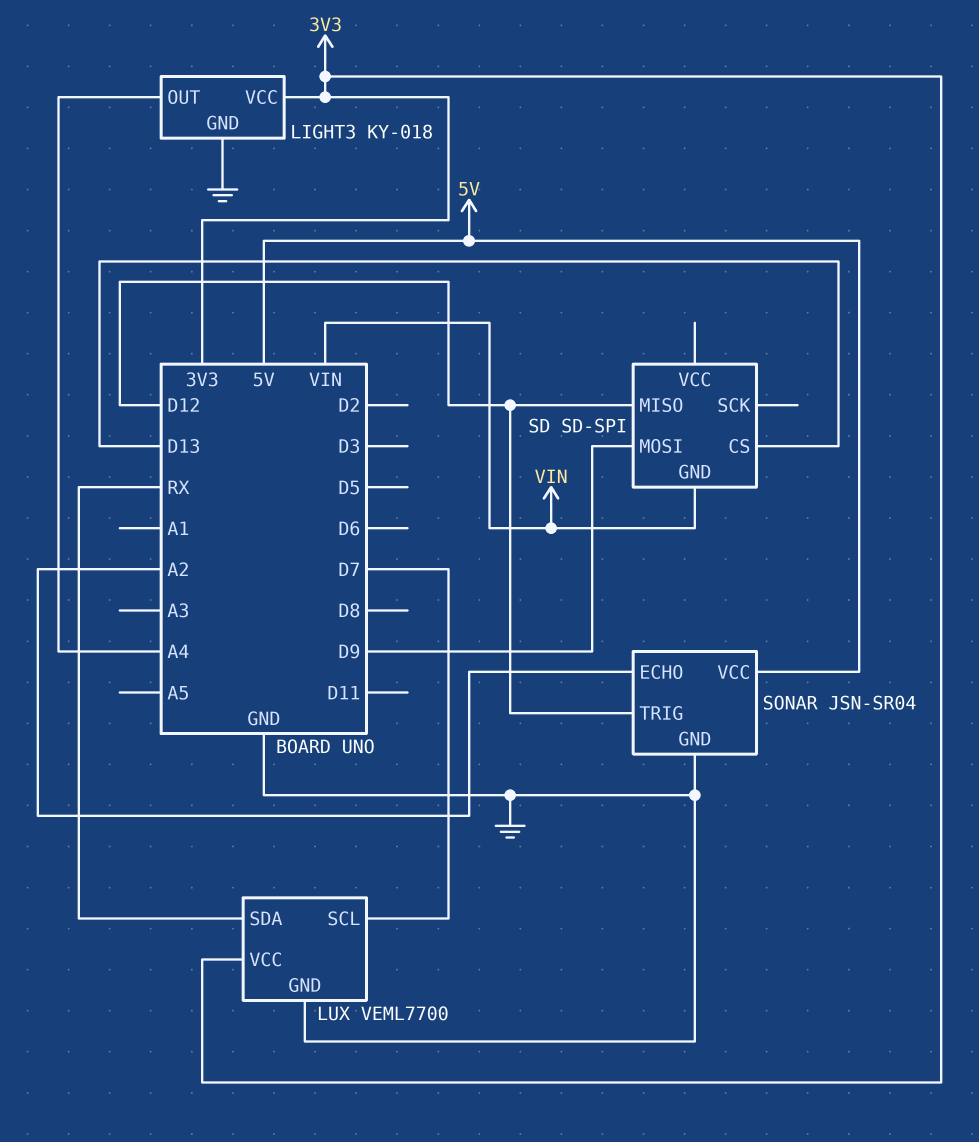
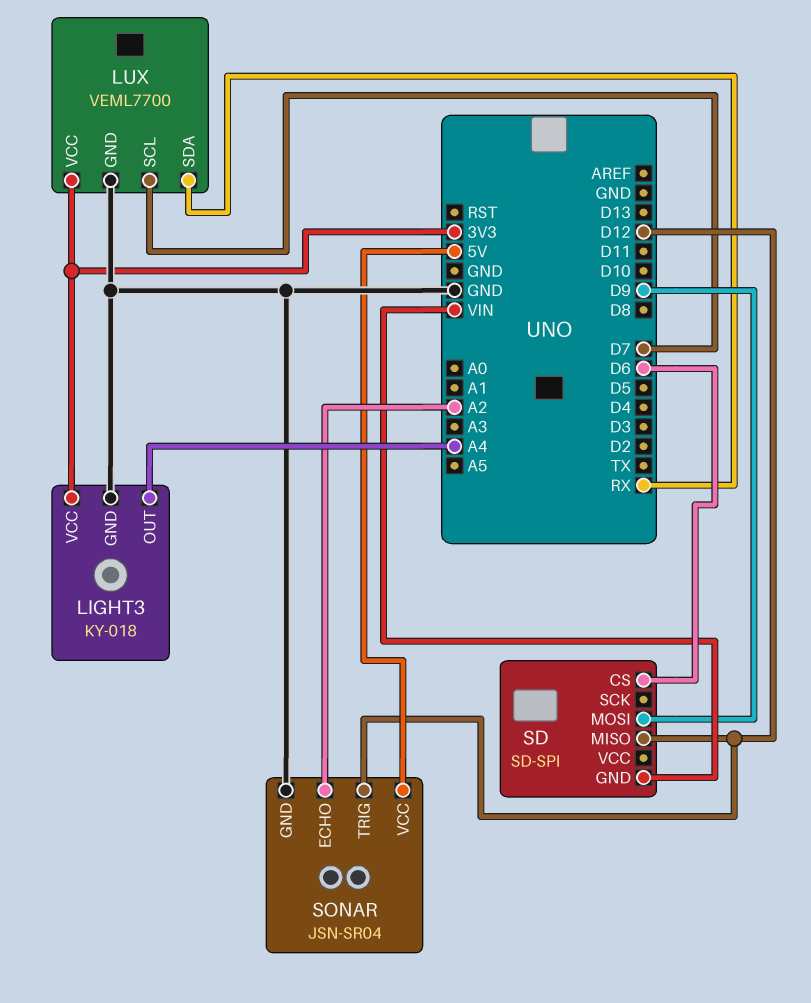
SD pin CS: D13 -> D6

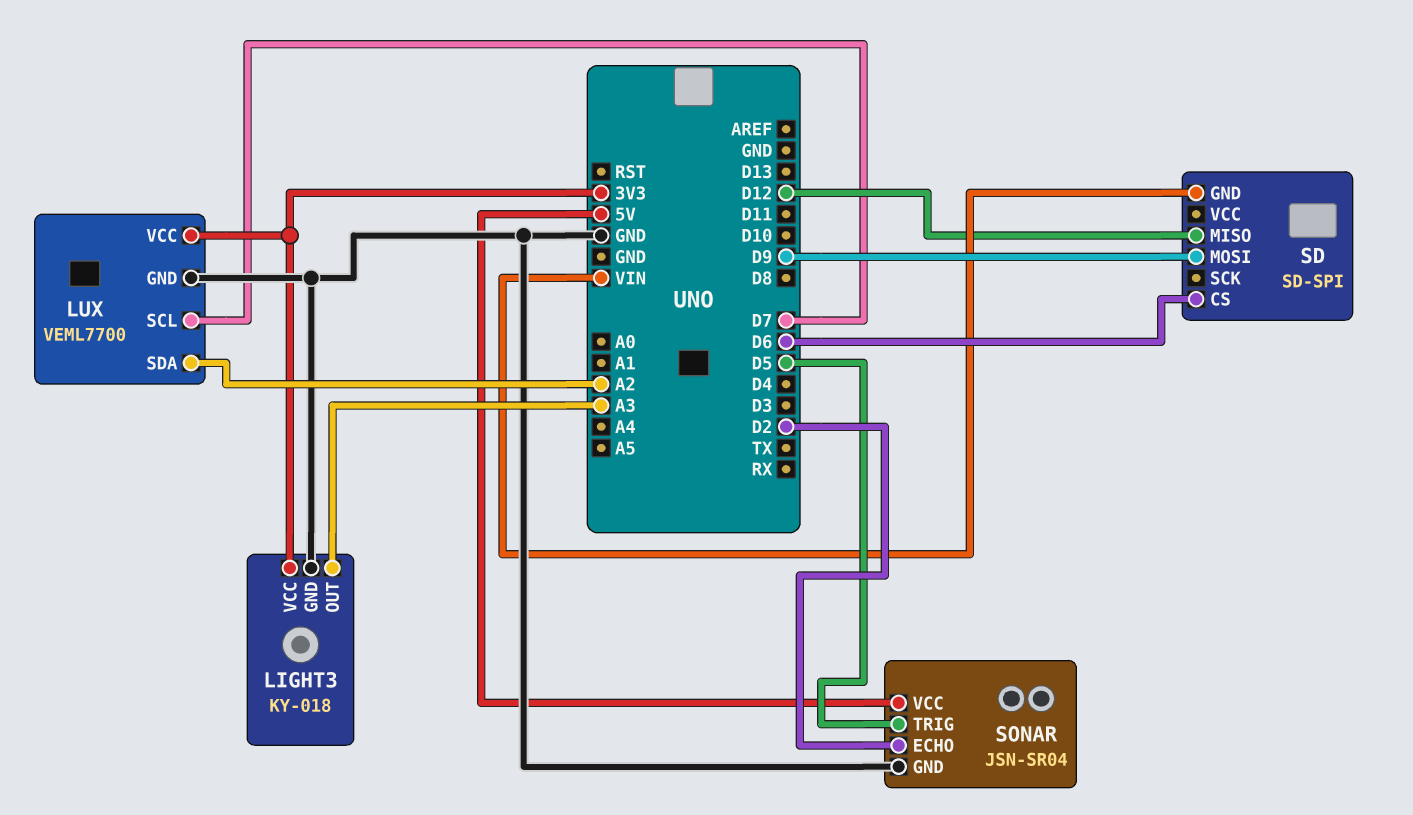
LIGHT3 pin OUT: A4 -> A3
LUX pin SDA: RX -> A2
SONAR pin ECHO: A2 -> D2
SONAR pin TRIG: D12 -> D5

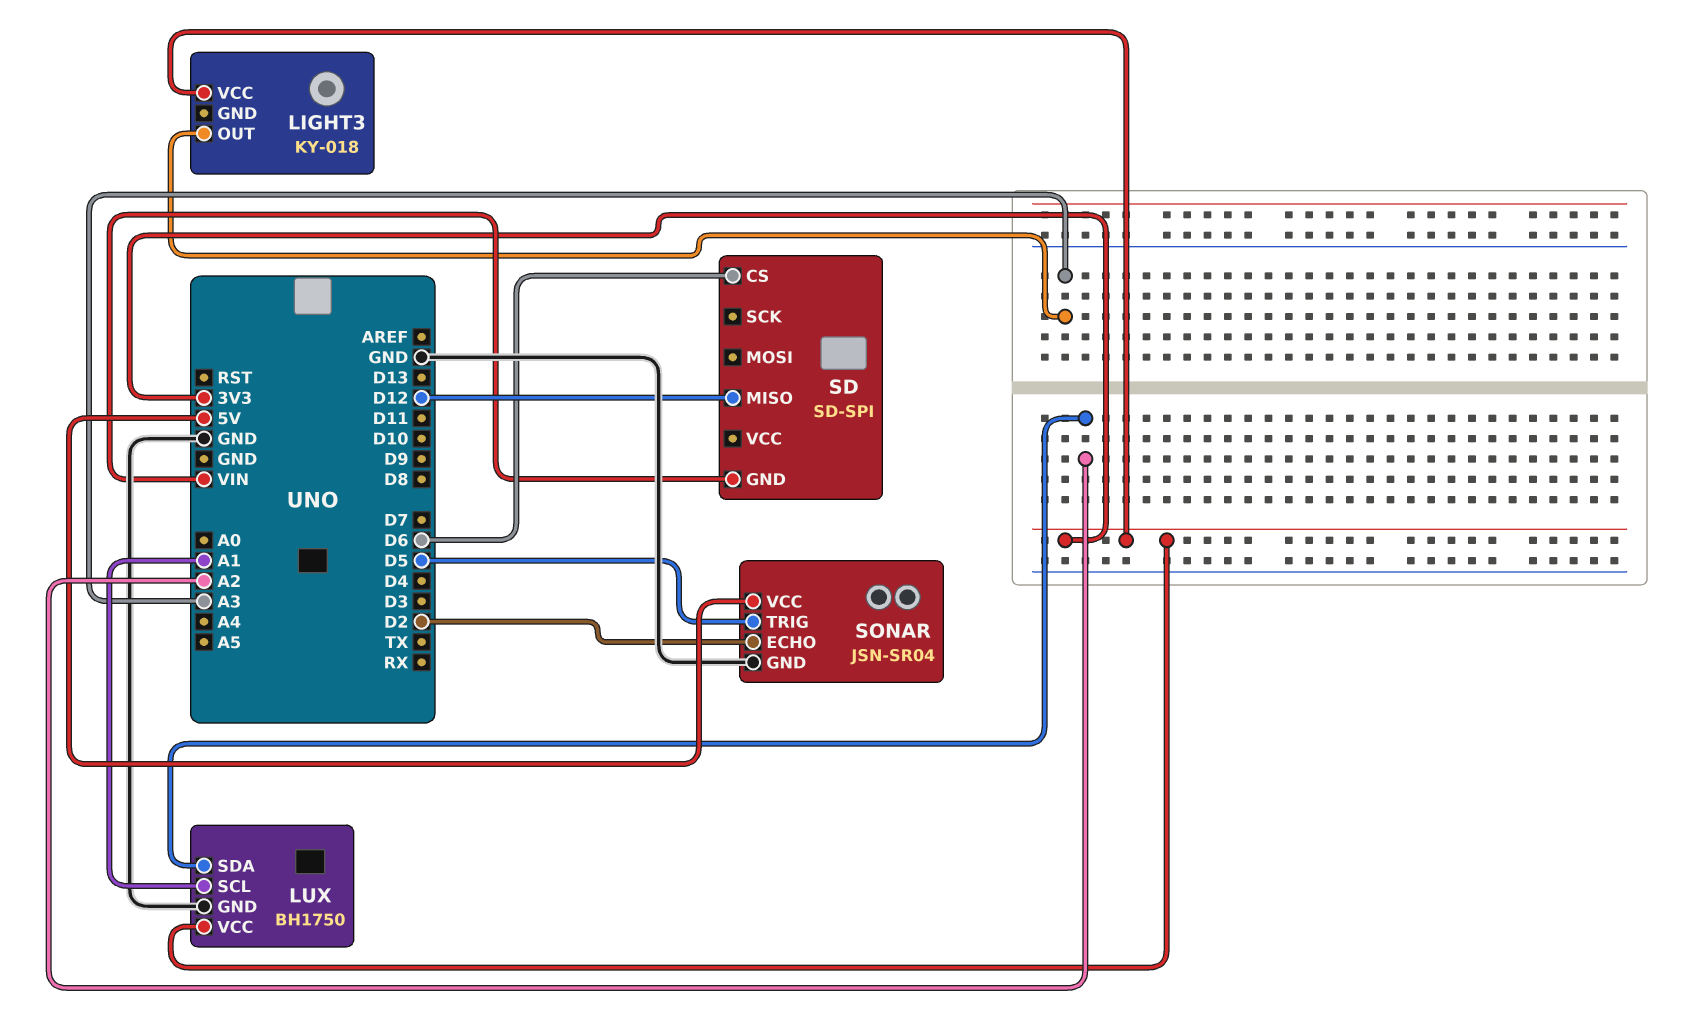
LIGHT3 pin GND: GND -> none
LUX: VEML7700 -> BH1750
LUX pin SCL: D7 -> A1
SD pin MOSI: D9 -> none

